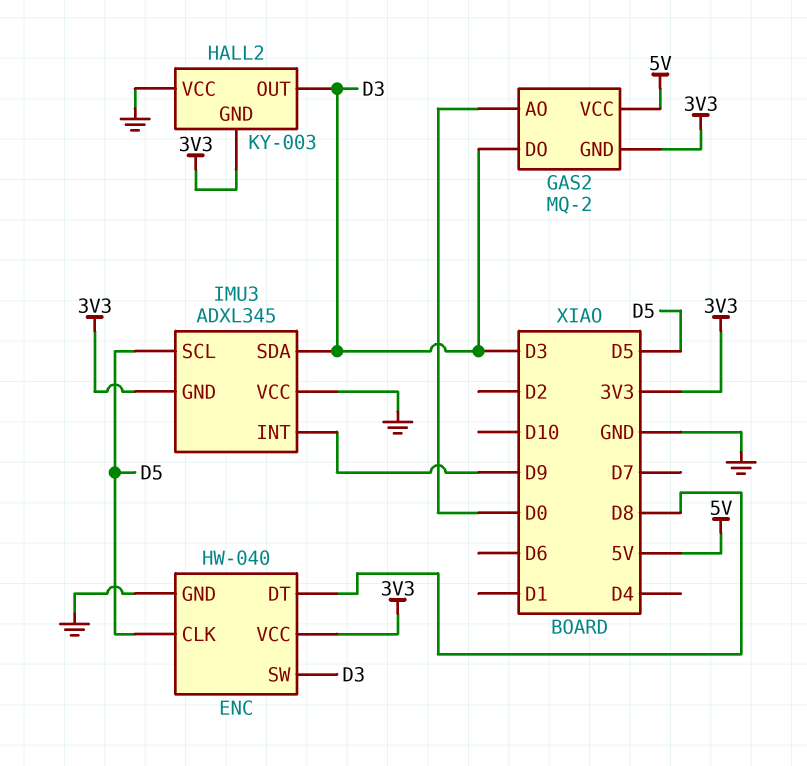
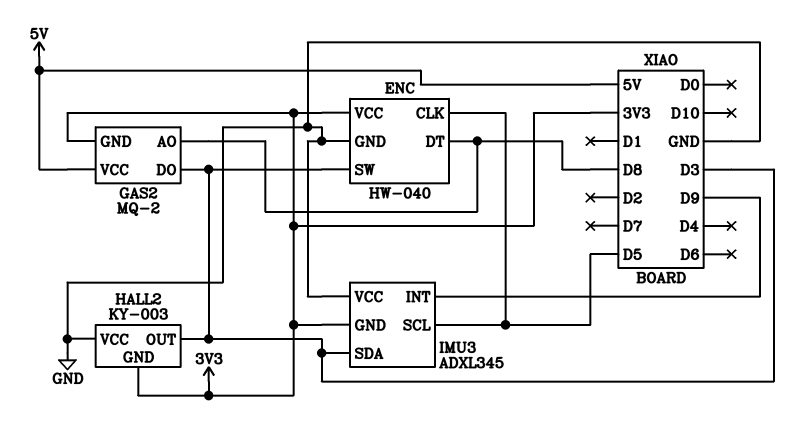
GAS2 pin AO: D0 -> D8

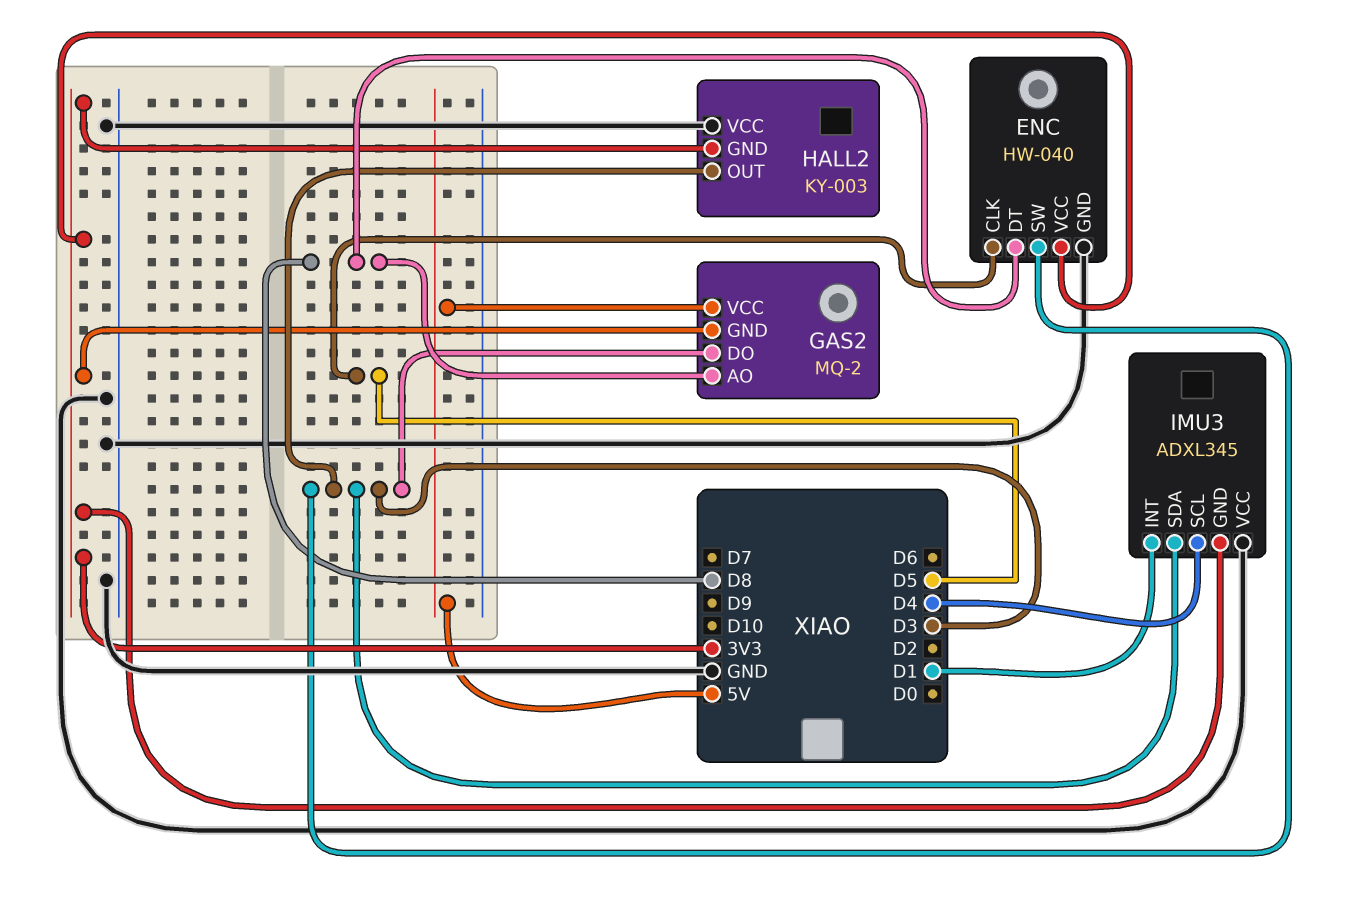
IMU3 pin INT: D9 -> D1
IMU3 pin SCL: D5 -> D4

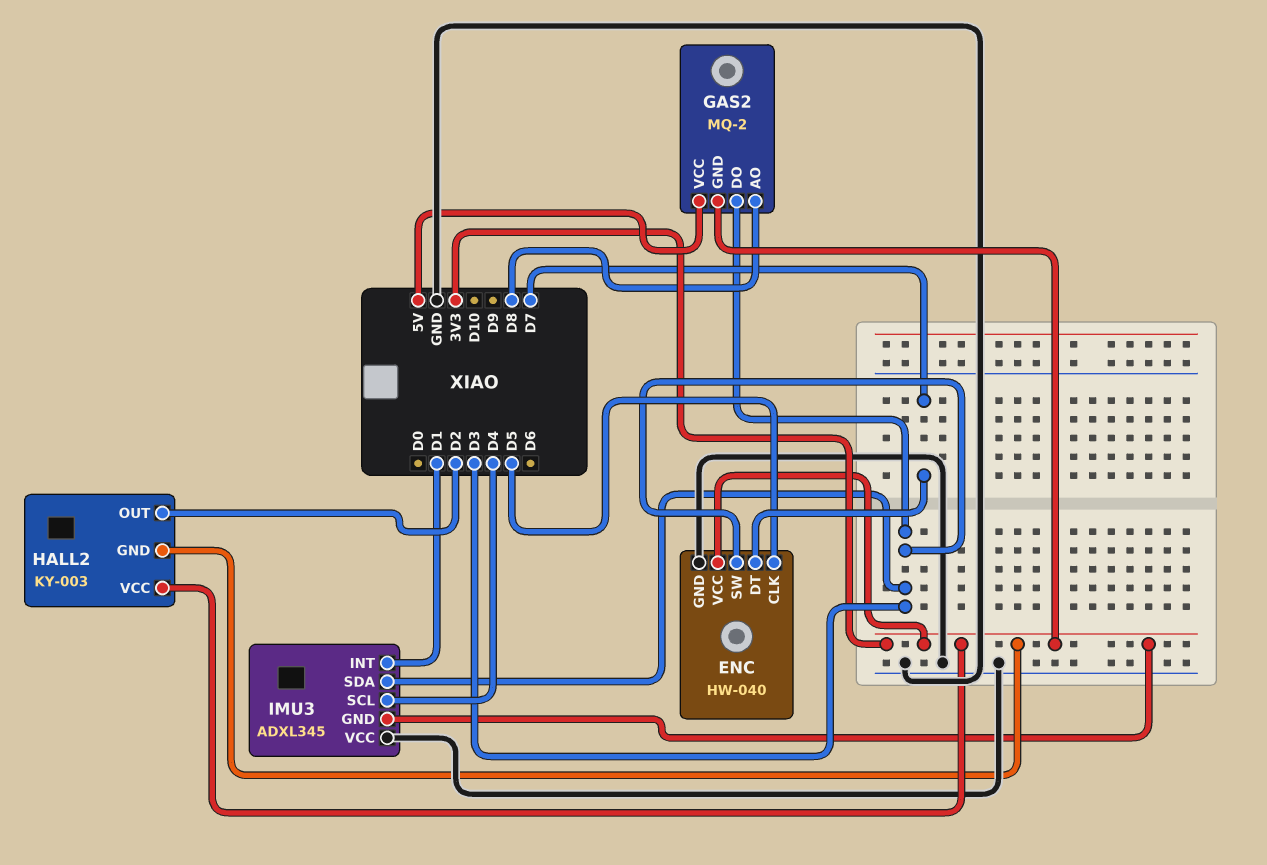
ENC pin DT: D8 -> D7
HALL2 pin OUT: D3 -> D2
HALL2 pin VCC: GND -> 3V3

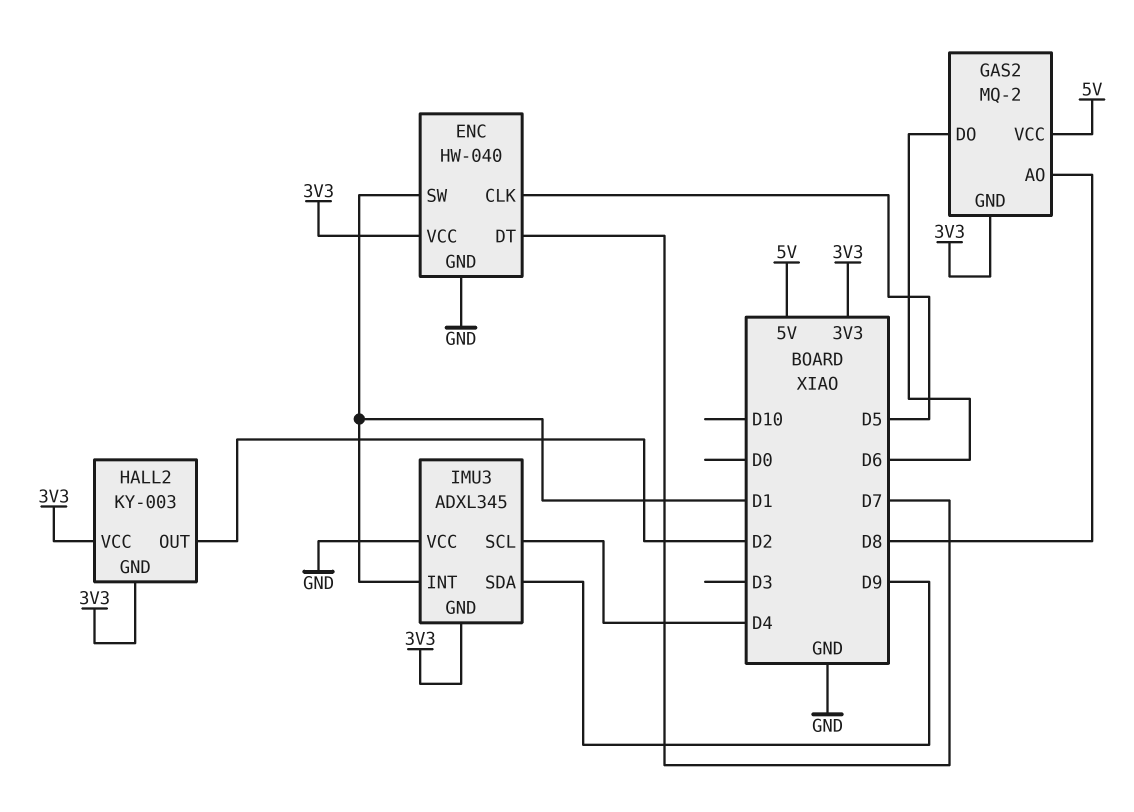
ENC pin SW: D3 -> D1
GAS2 pin DO: D3 -> D6
IMU3 pin SDA: D3 -> D9

